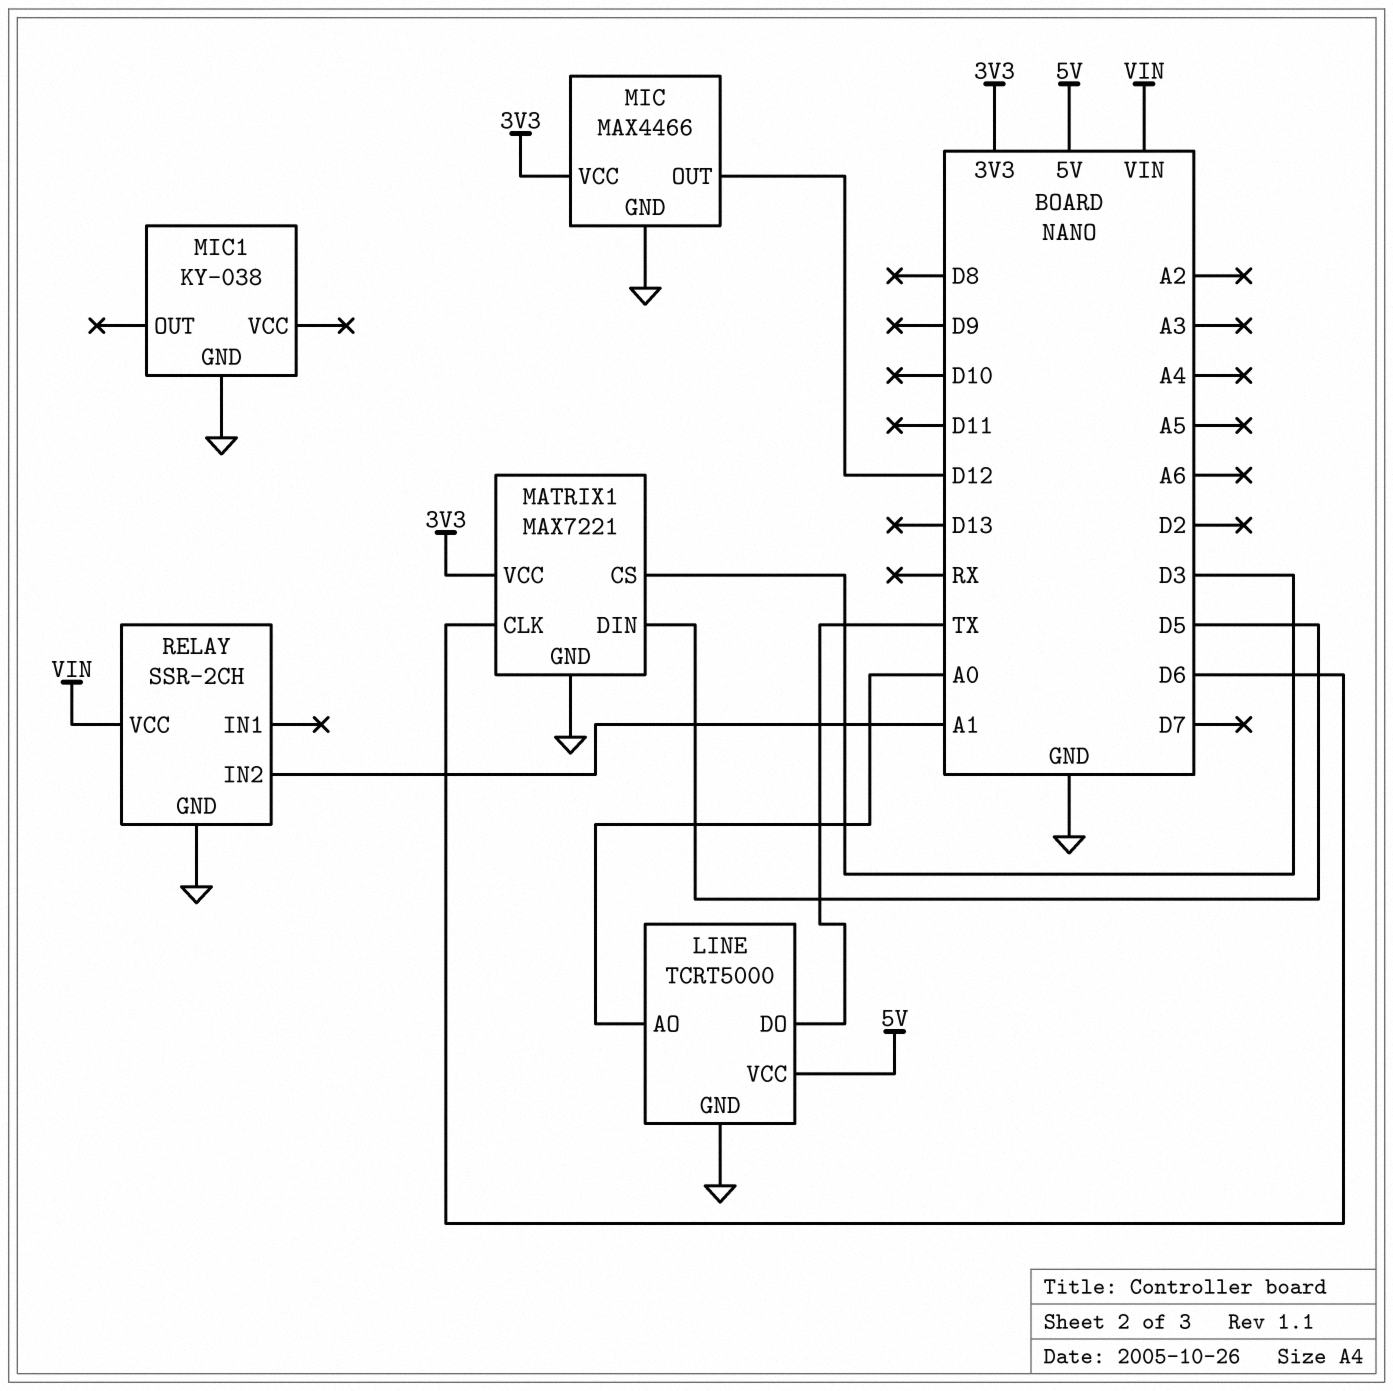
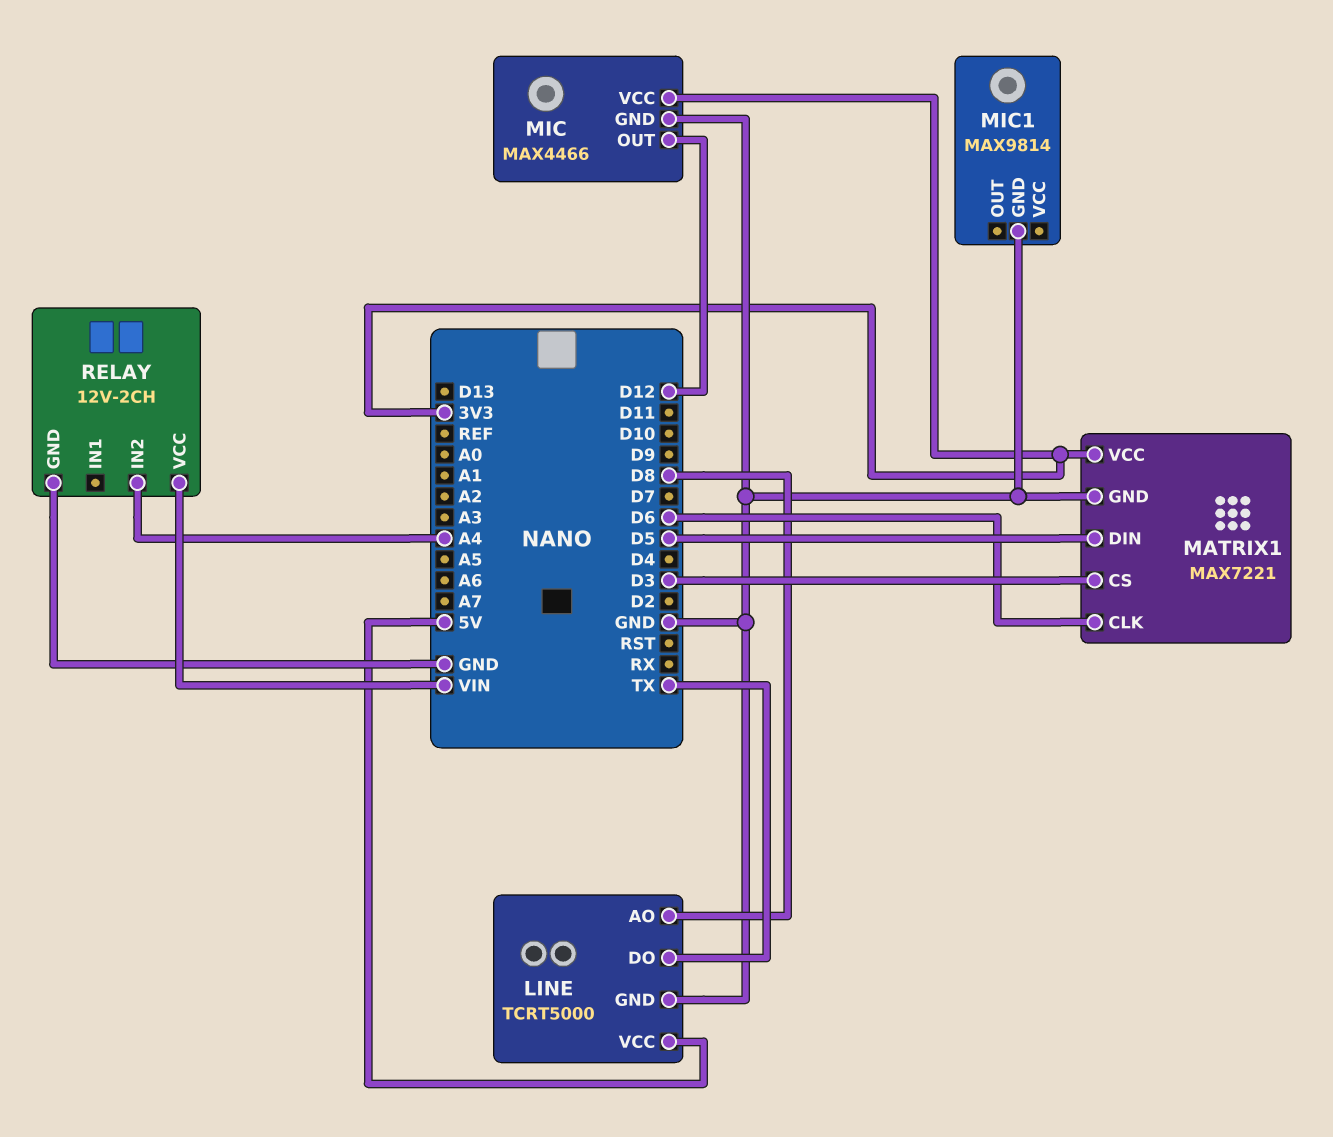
LINE pin AO: A0 -> D8
MIC1: KY-038 -> MAX9814
RELAY: SSR-2CH -> 12V-2CH
RELAY pin IN2: A1 -> A4

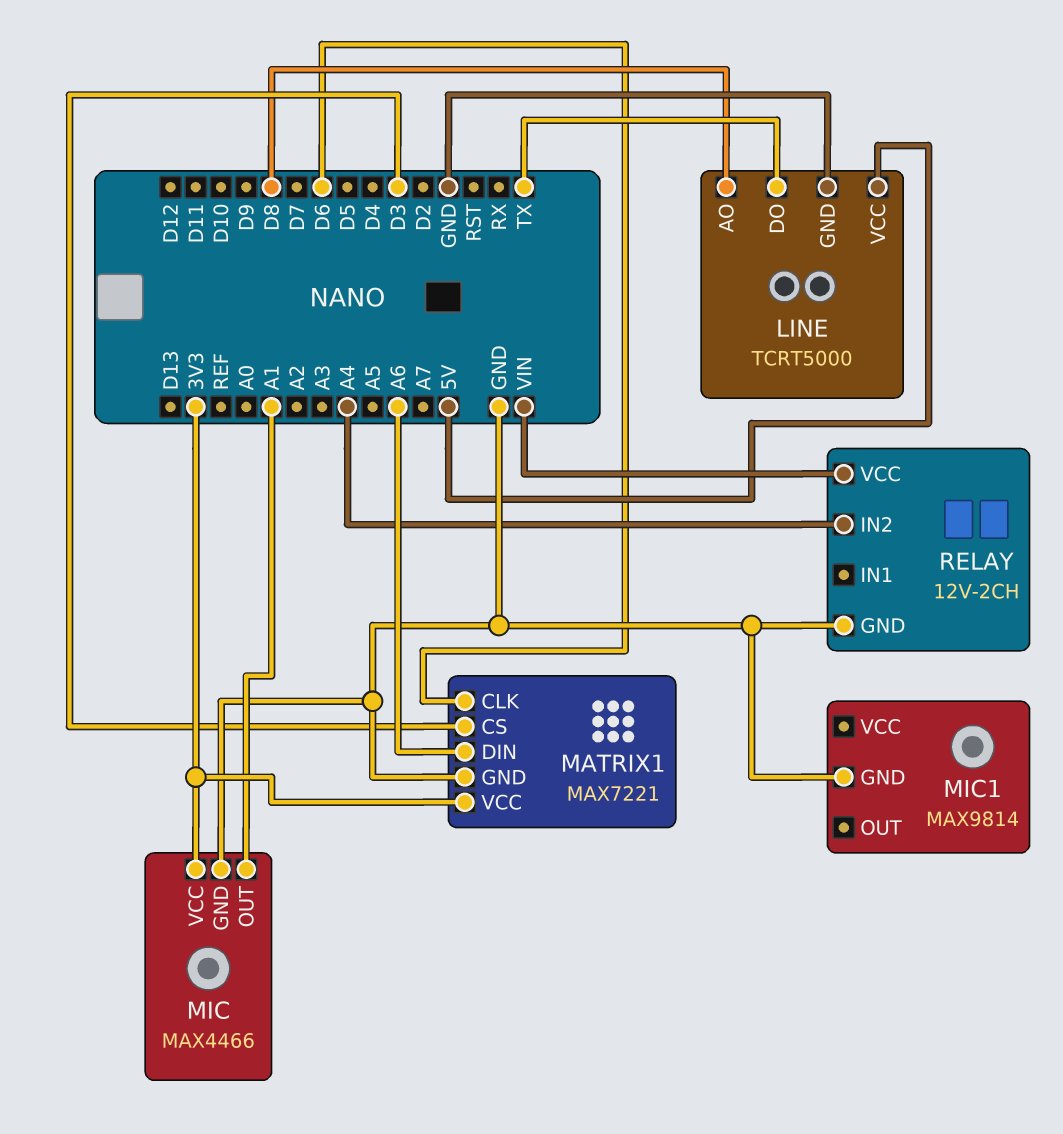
MATRIX1 pin DIN: D5 -> A6
MIC pin OUT: D12 -> A1

